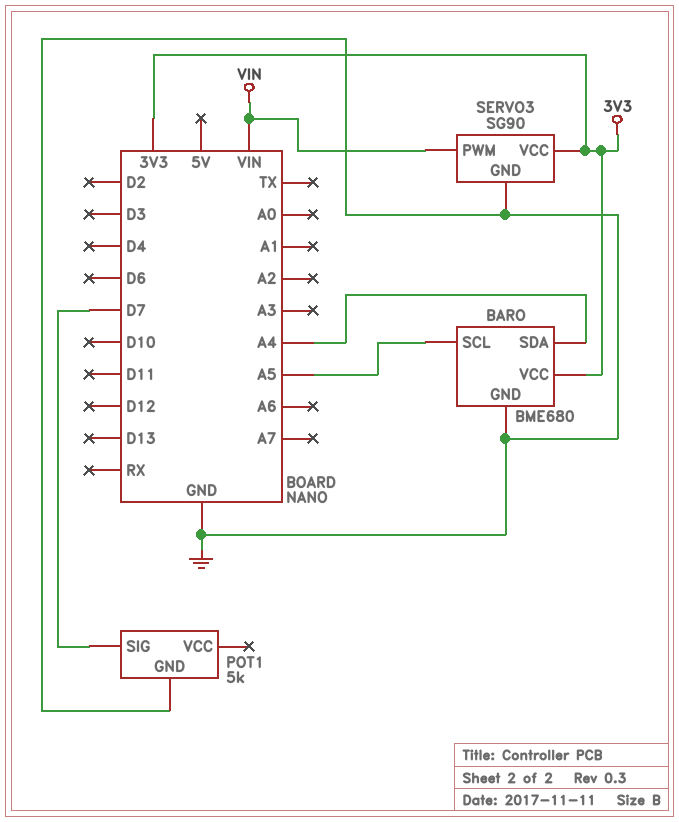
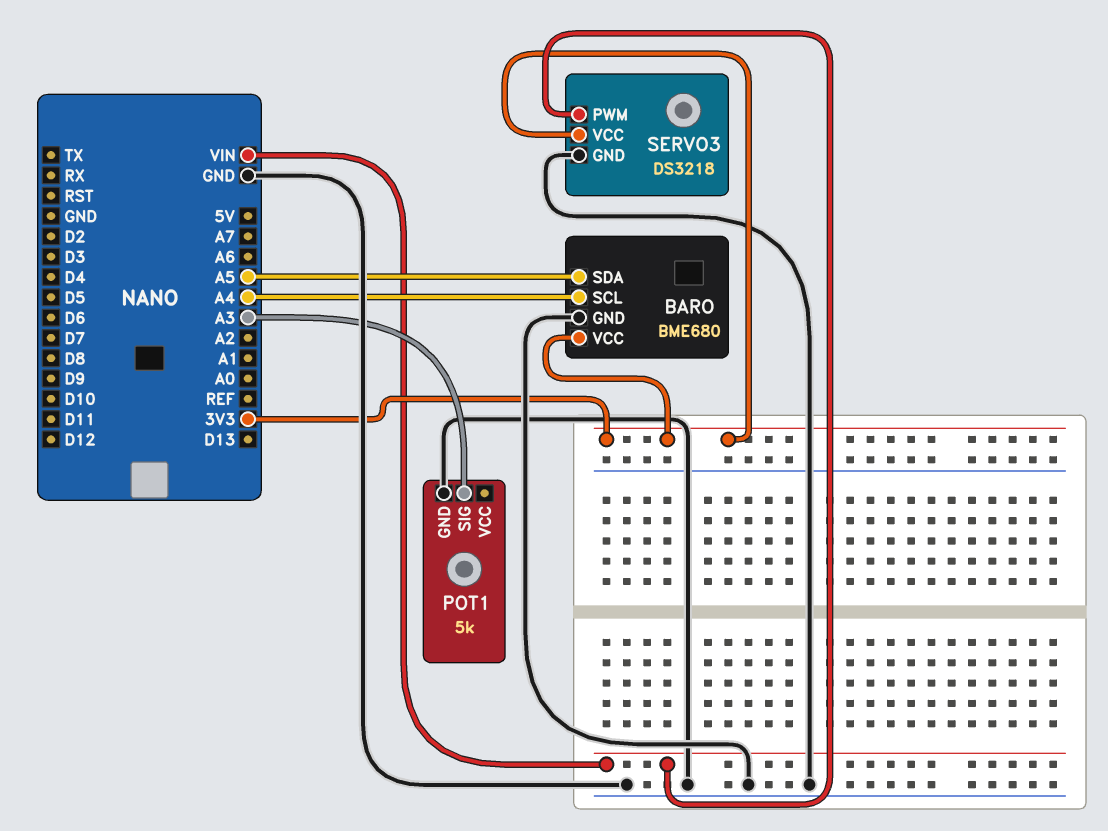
BARO pin SCL: A5 -> A4
BARO pin SDA: A4 -> A5
POT1 pin SIG: D7 -> A3
SERVO3: SG90 -> DS3218

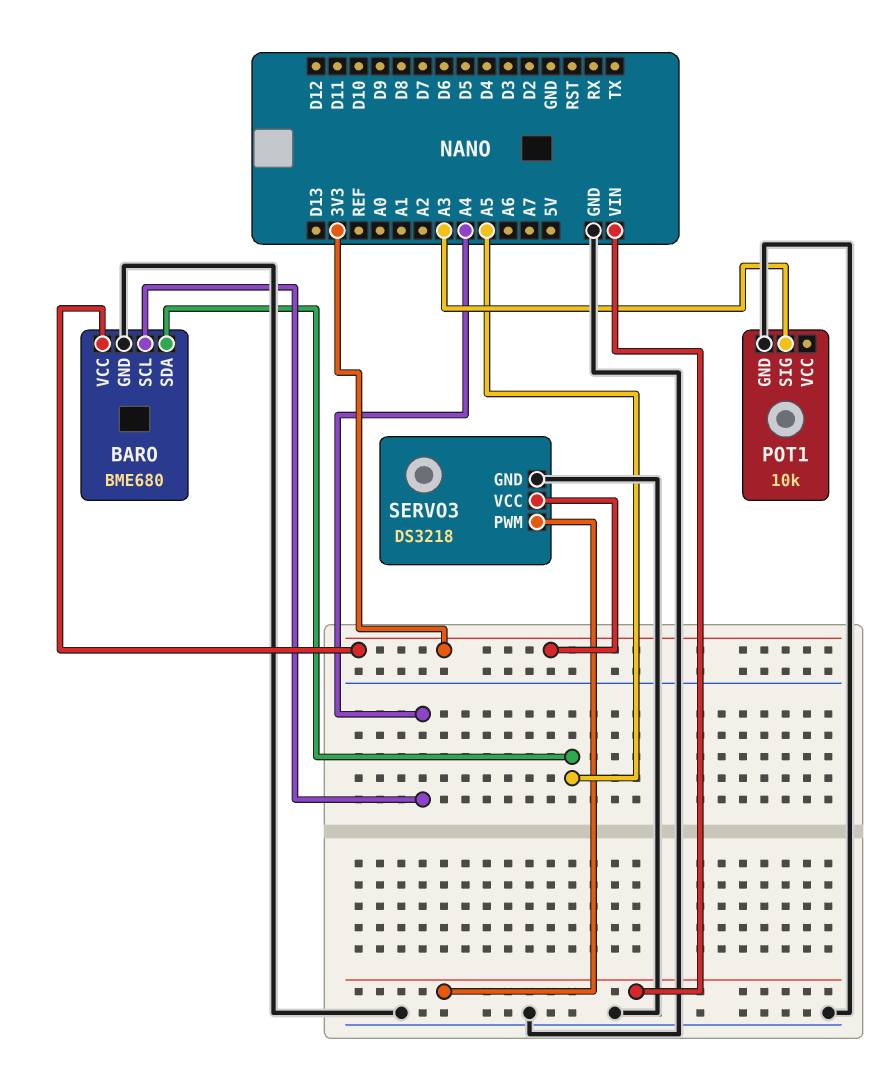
POT1: 5k -> 10k

